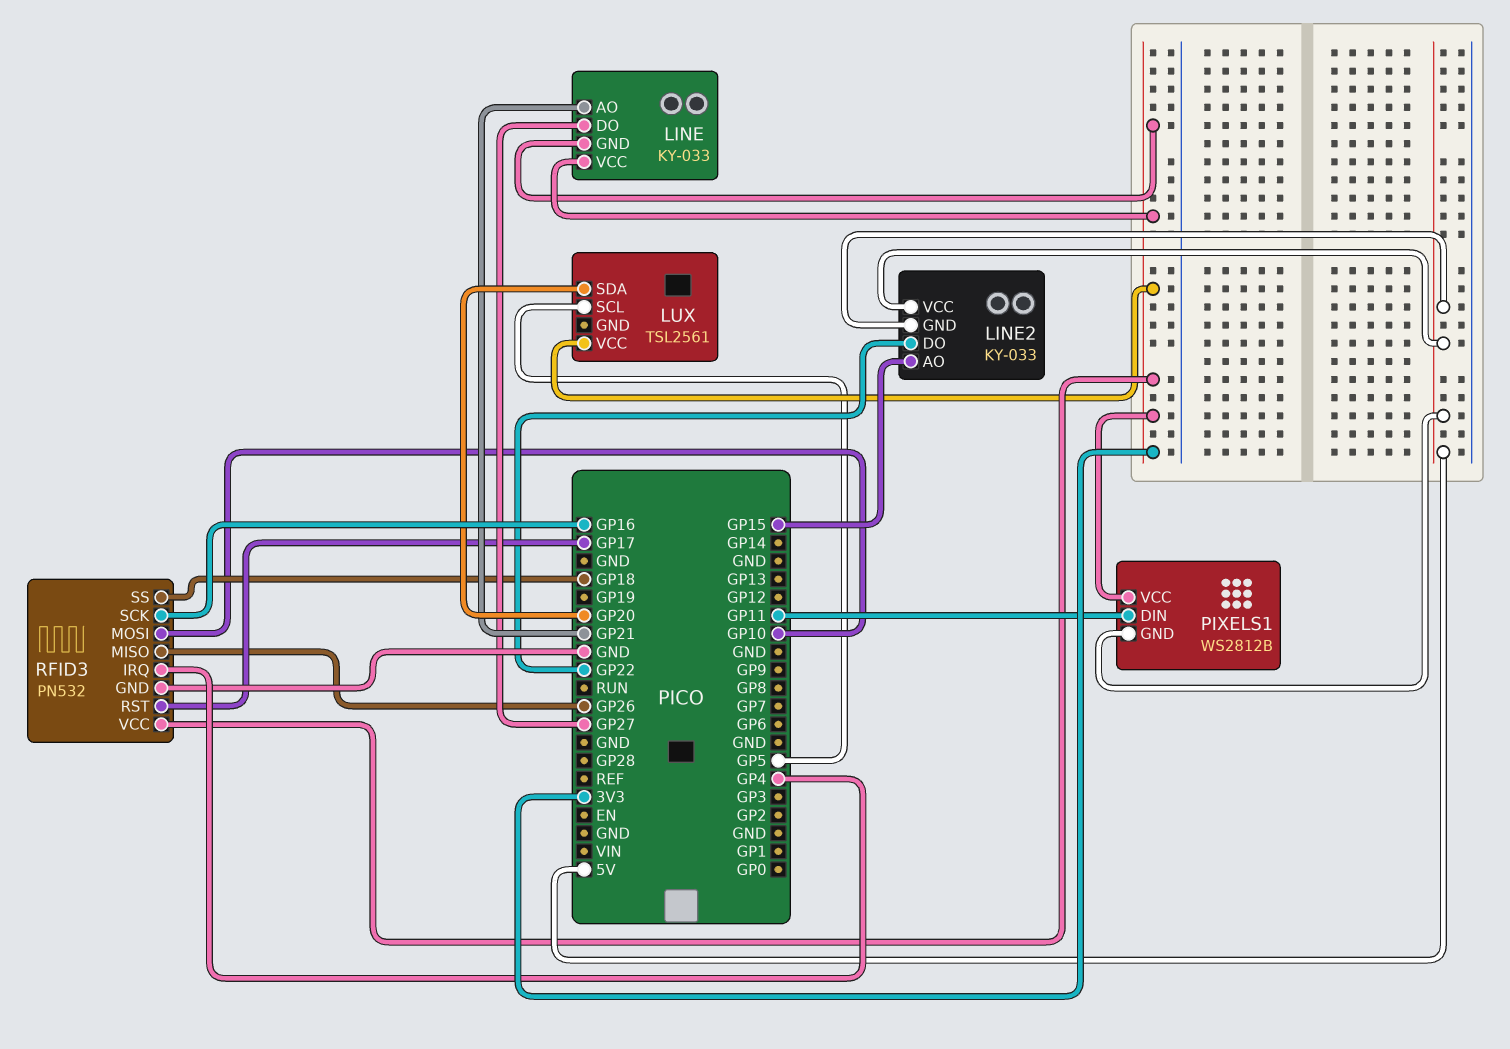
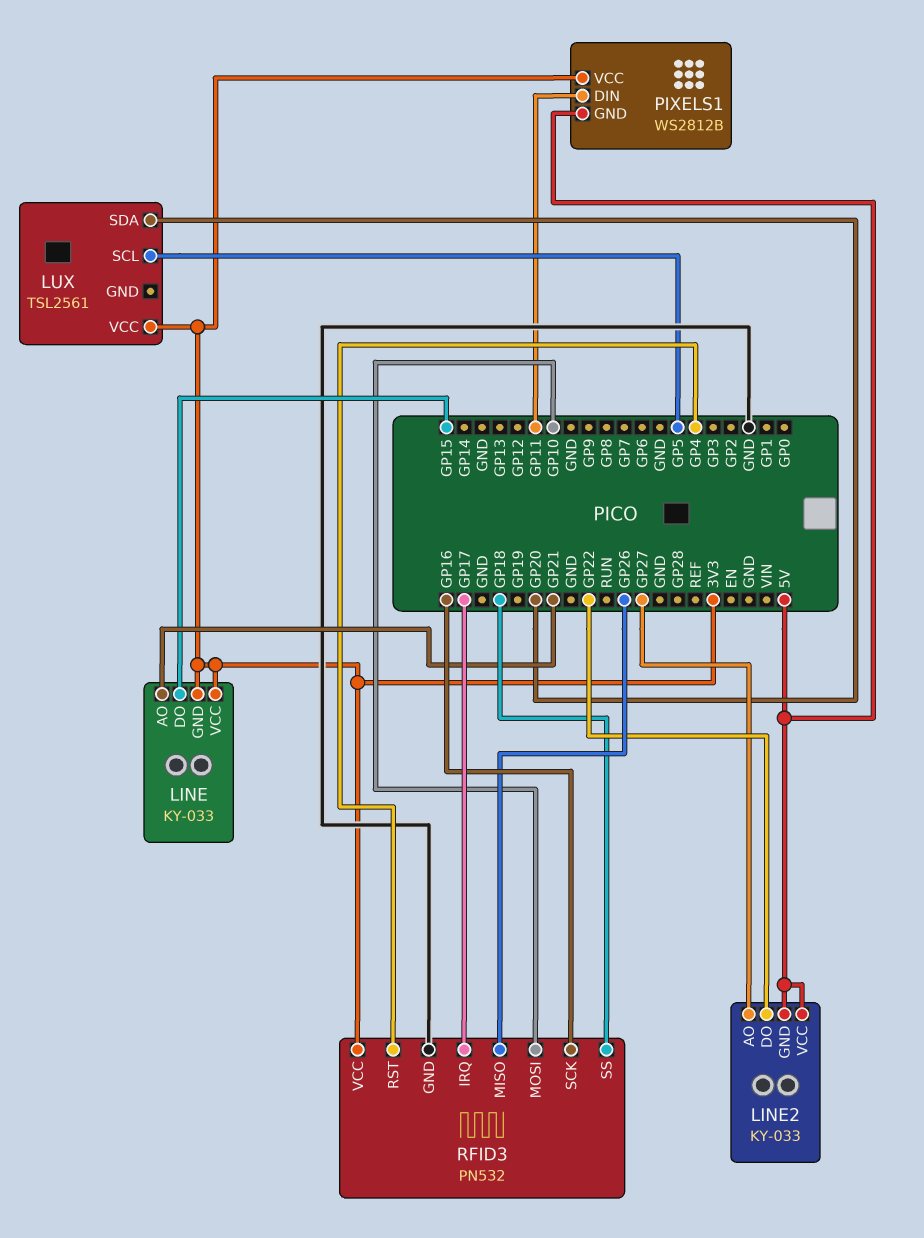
LINE pin DO: GP27 -> GP15
LINE2 pin AO: GP15 -> GP27
RFID3 pin IRQ: GP4 -> GP17
RFID3 pin RST: GP17 -> GP4

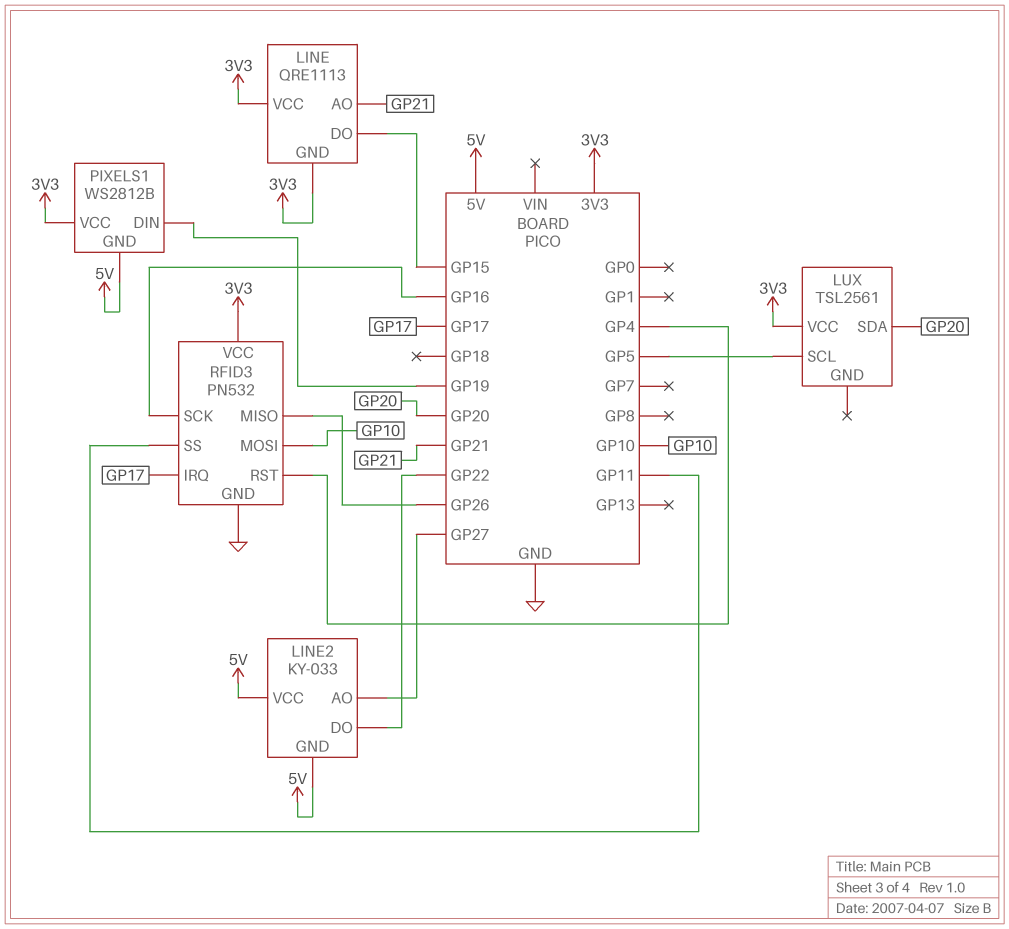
LINE: KY-033 -> QRE1113
PIXELS1 pin DIN: GP11 -> GP19
RFID3 pin SS: GP18 -> GP11

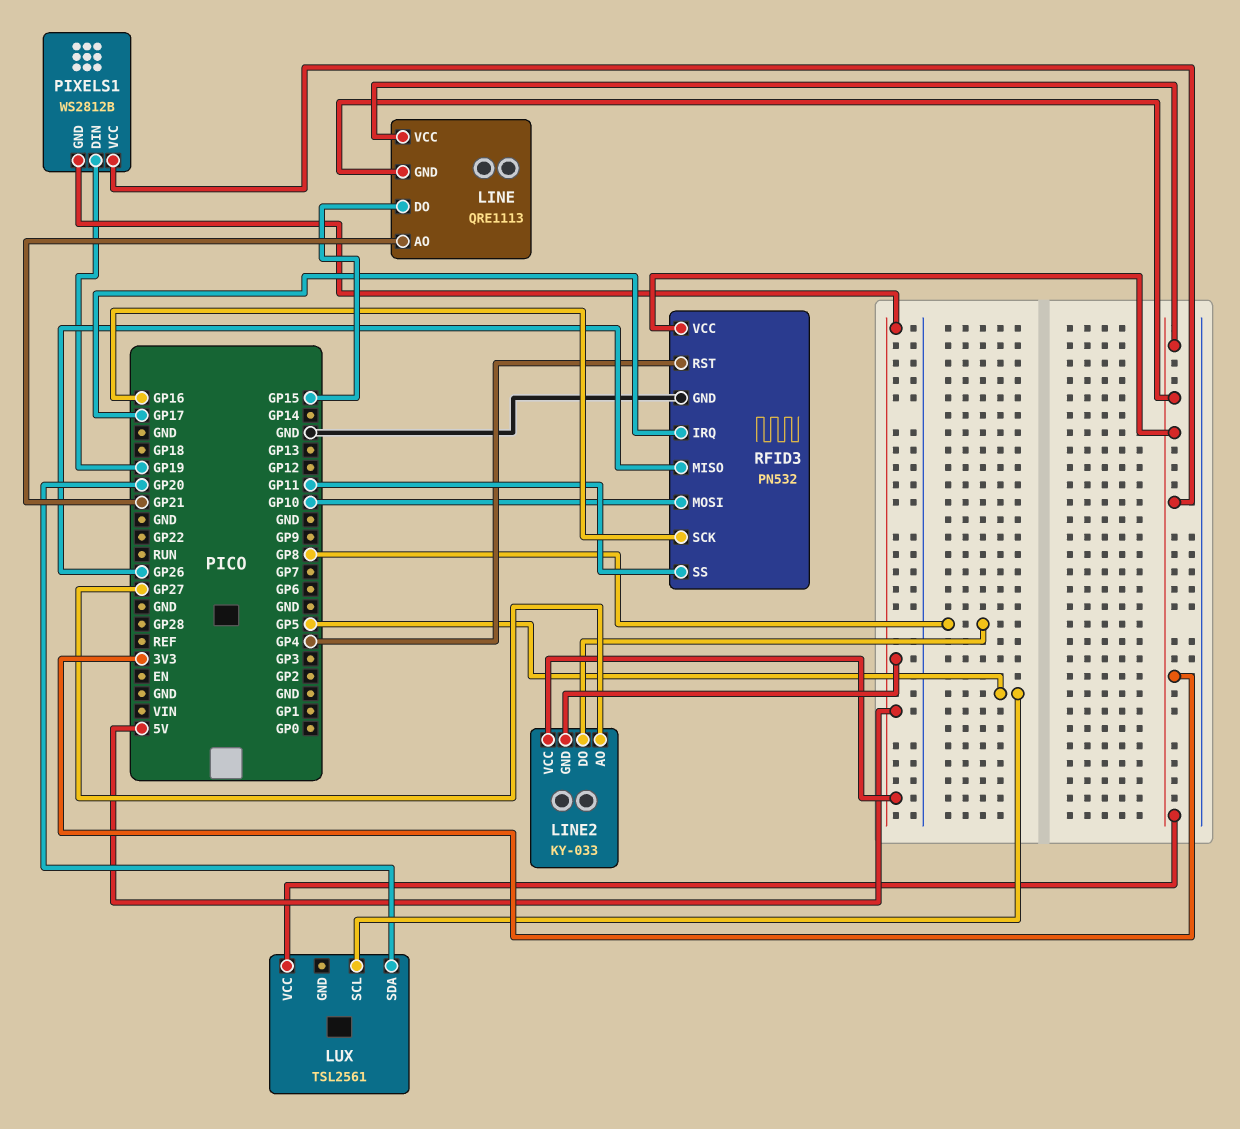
LINE2 pin DO: GP22 -> GP8

